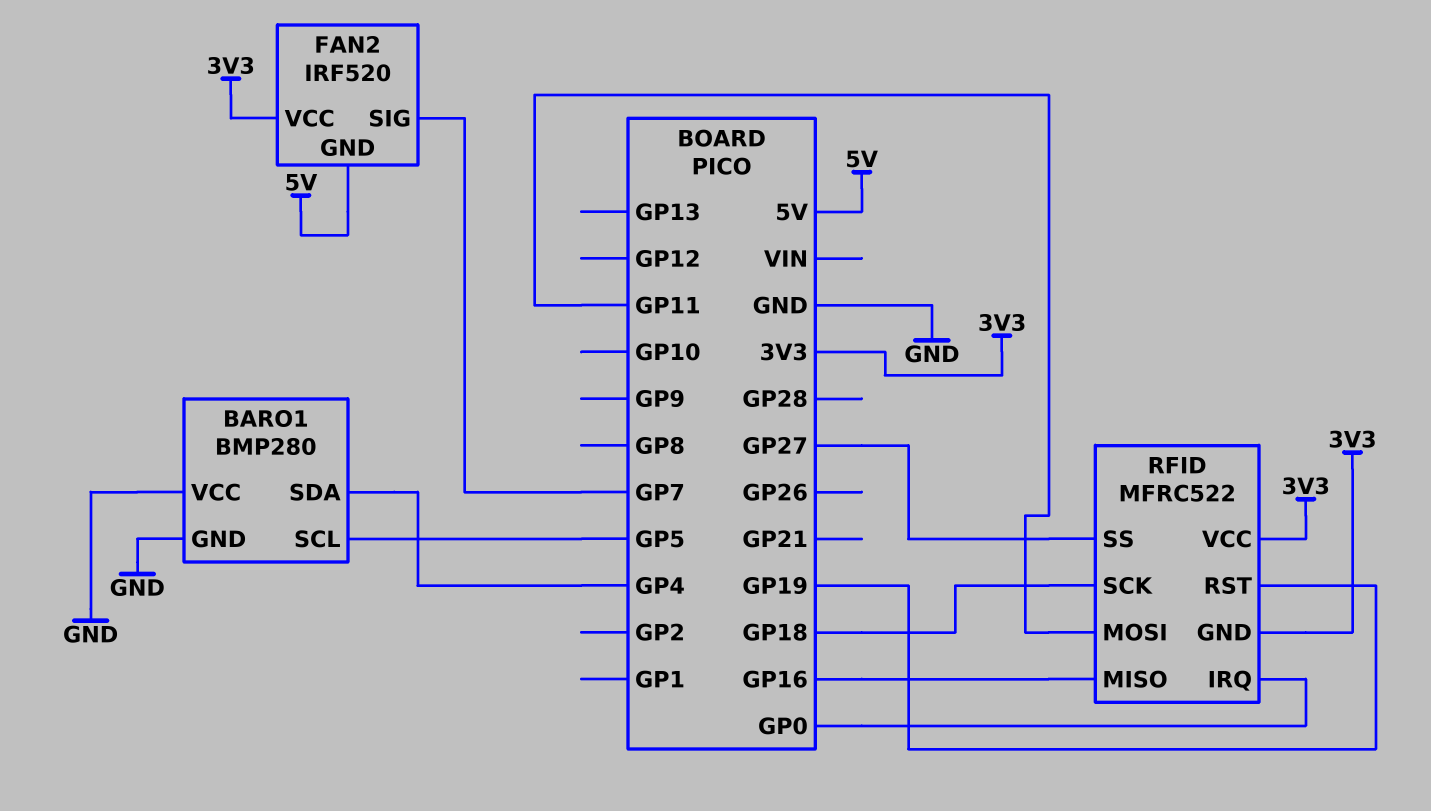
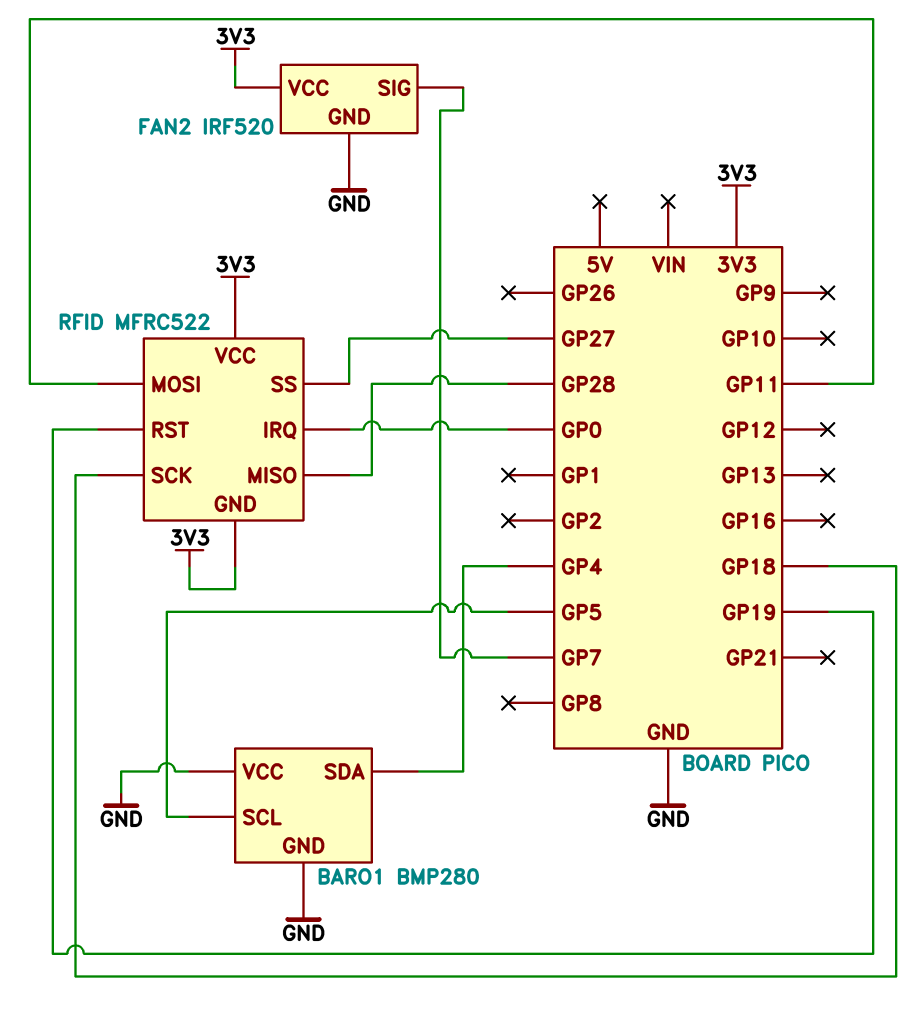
FAN2 pin GND: 5V -> GND
RFID pin MISO: GP16 -> GP28

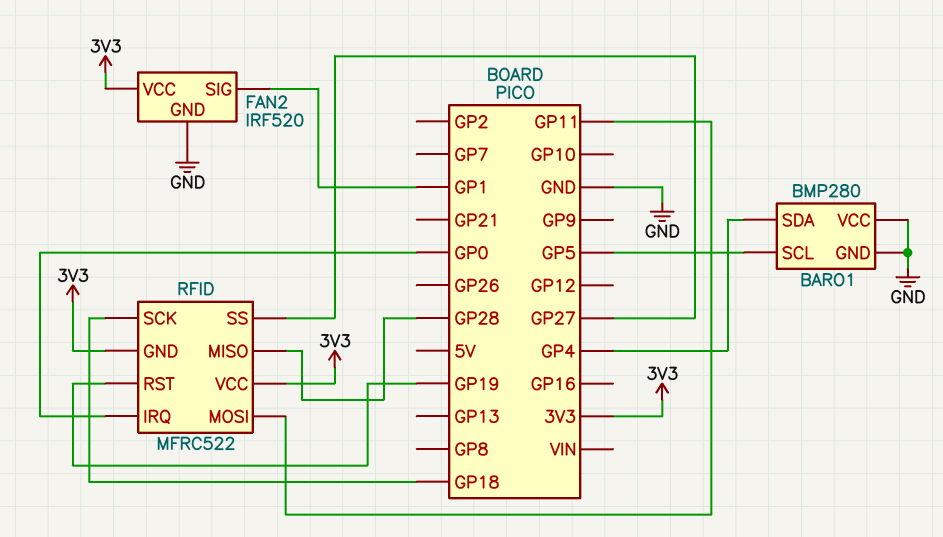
FAN2 pin SIG: GP7 -> GP1

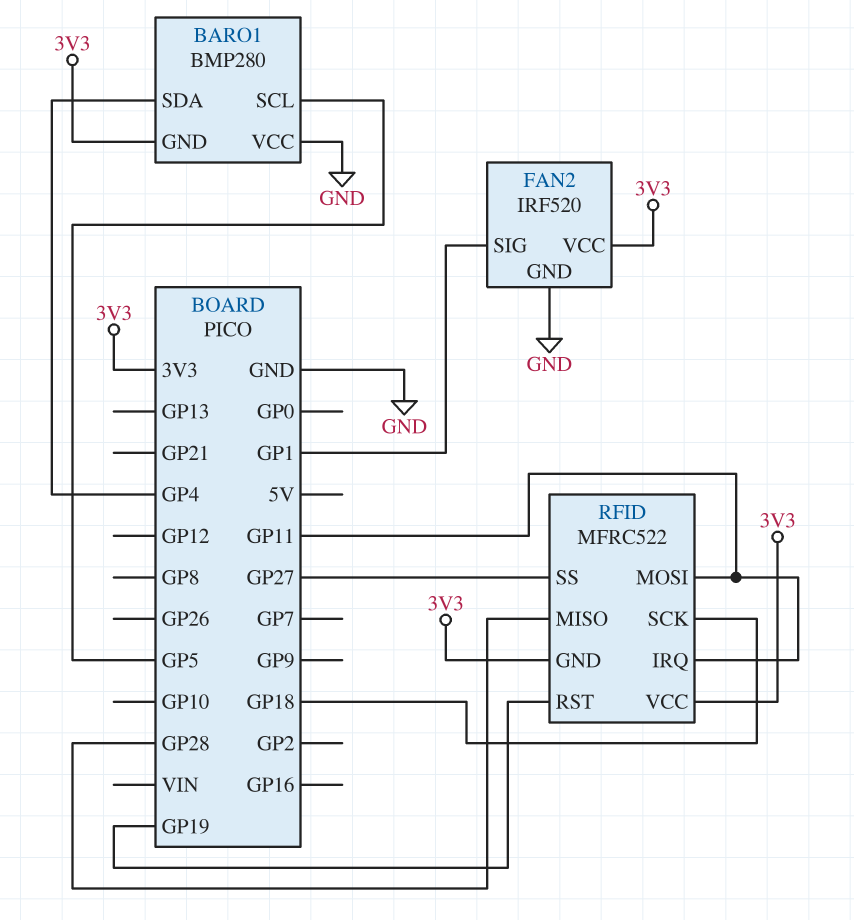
BARO1 pin GND: GND -> 3V3
RFID pin IRQ: GP0 -> GP11

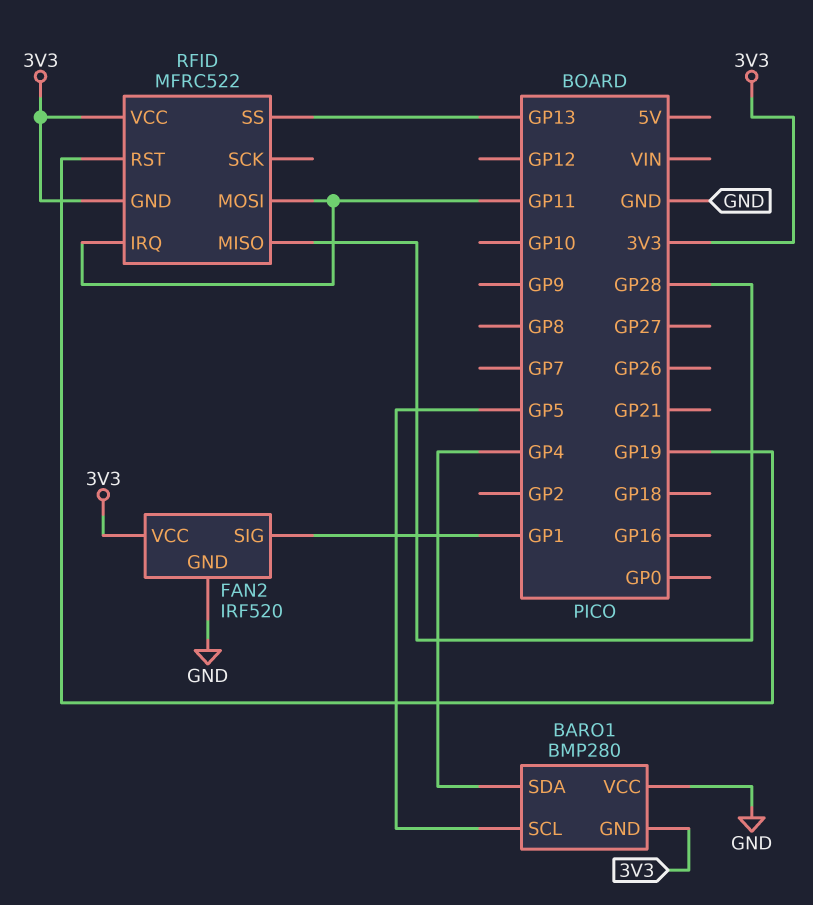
RFID pin SCK: GP18 -> none
RFID pin SS: GP27 -> GP13

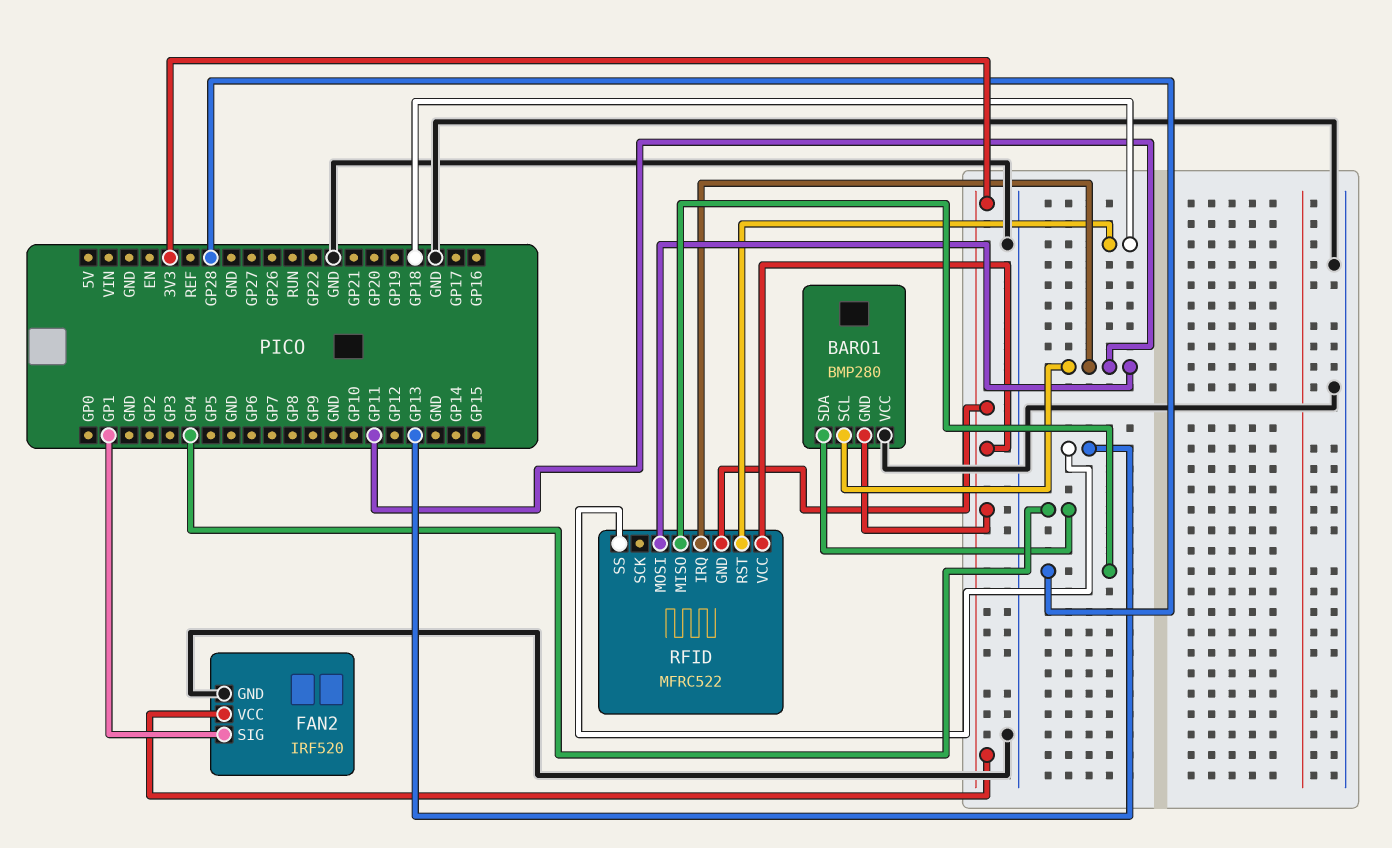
BARO1 pin SCL: GP5 -> GP11
RFID pin RST: GP19 -> GP18

